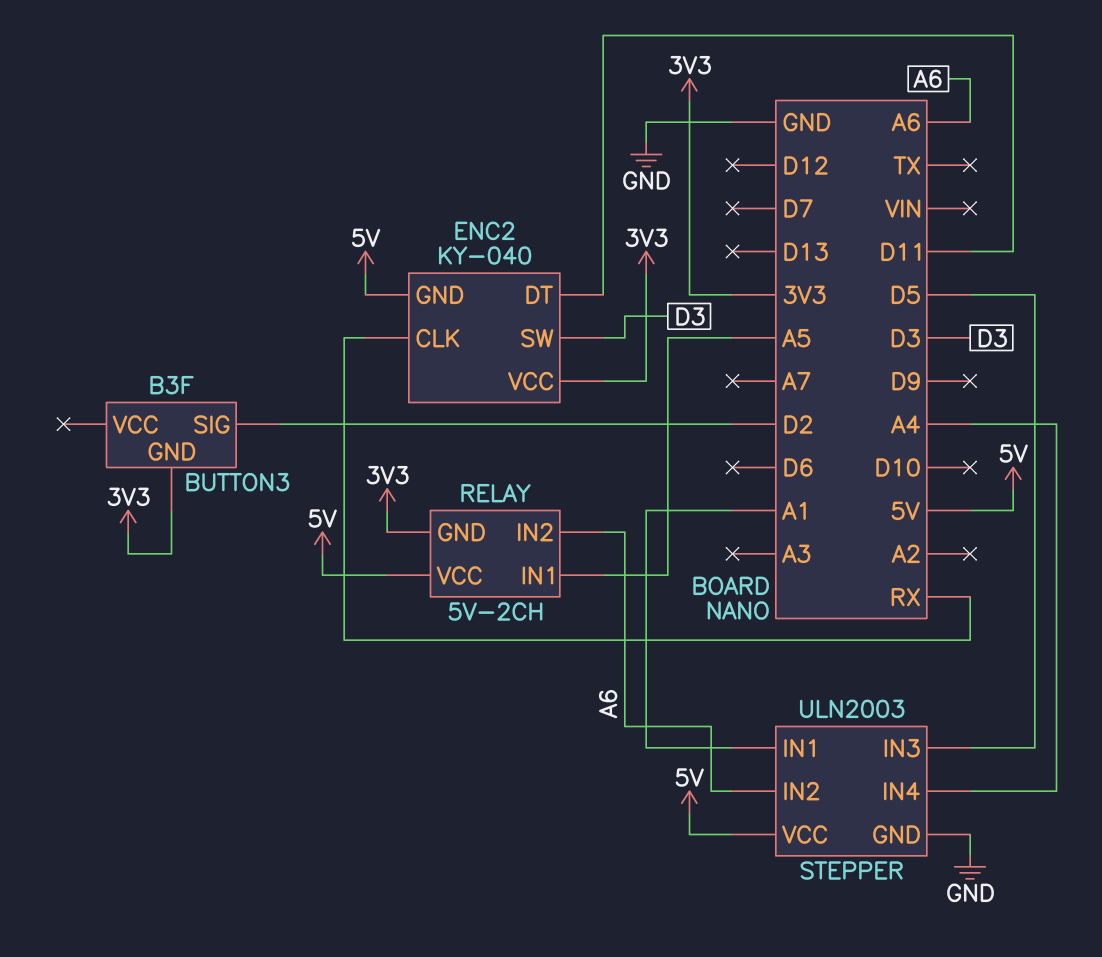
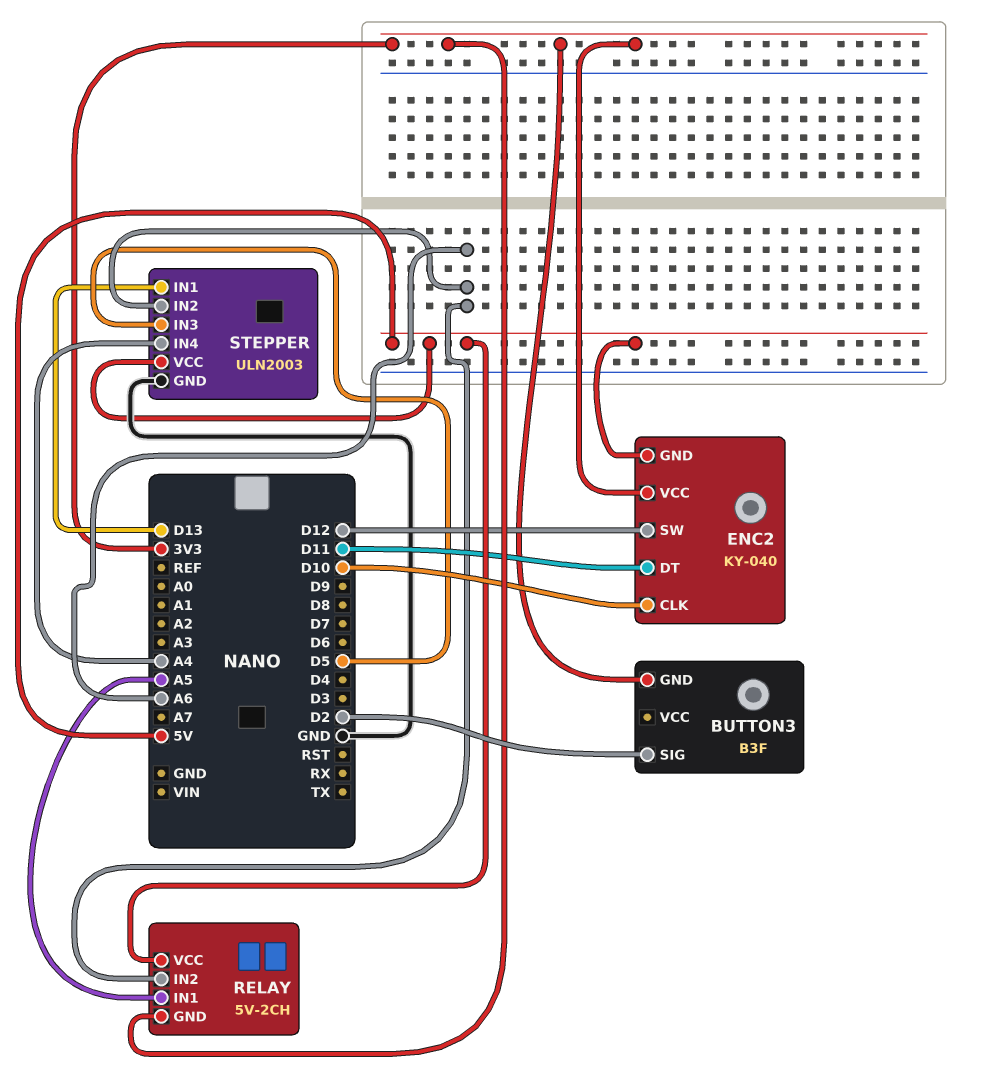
ENC2 pin CLK: RX -> D10
ENC2 pin SW: D3 -> D12
STEPPER pin IN1: A1 -> D13

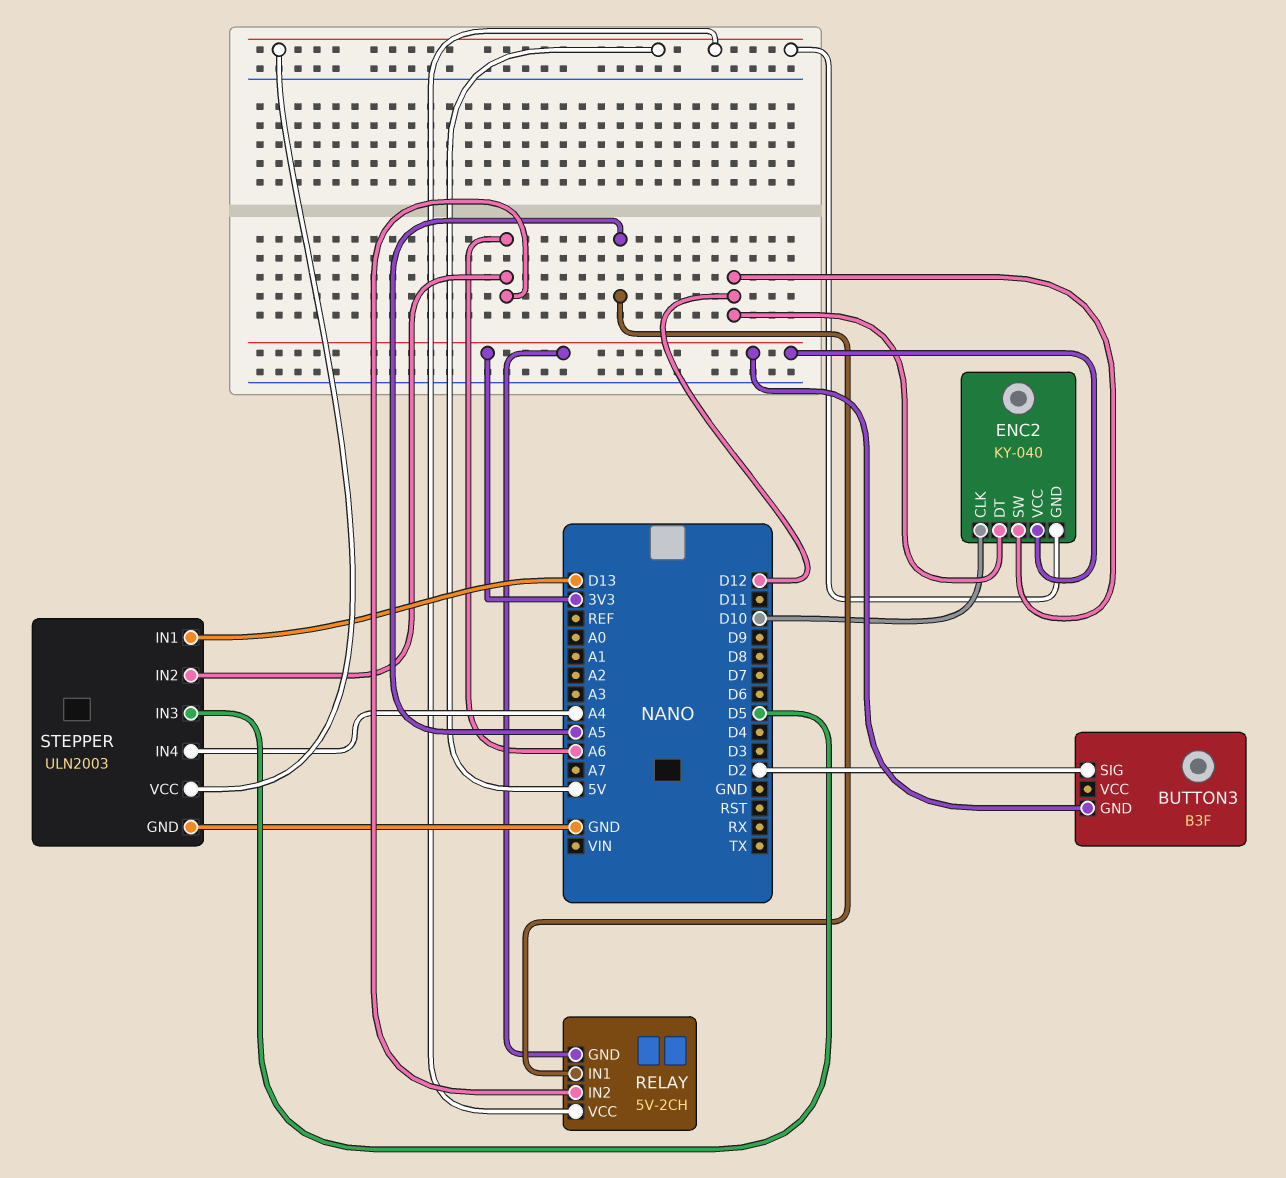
ENC2 pin DT: D11 -> D12

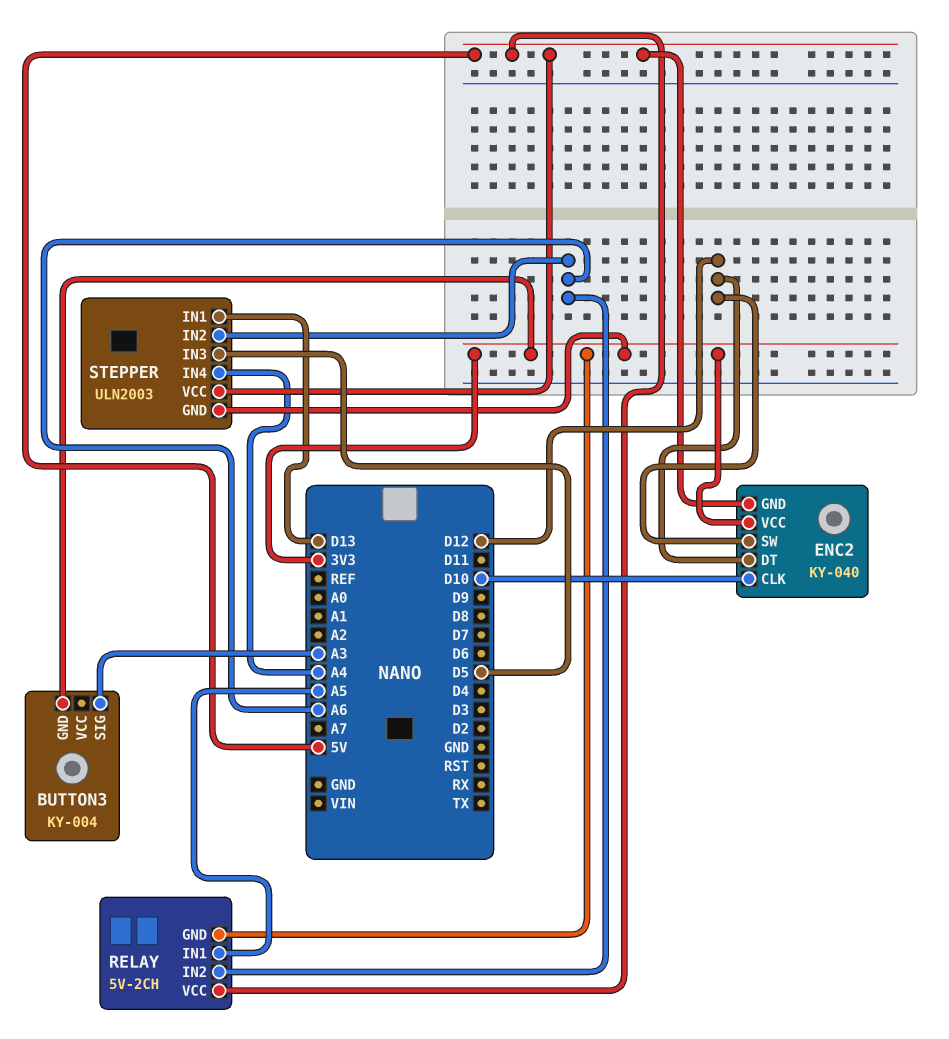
BUTTON3: B3F -> KY-004
BUTTON3 pin SIG: D2 -> A3
STEPPER pin GND: GND -> 3V3

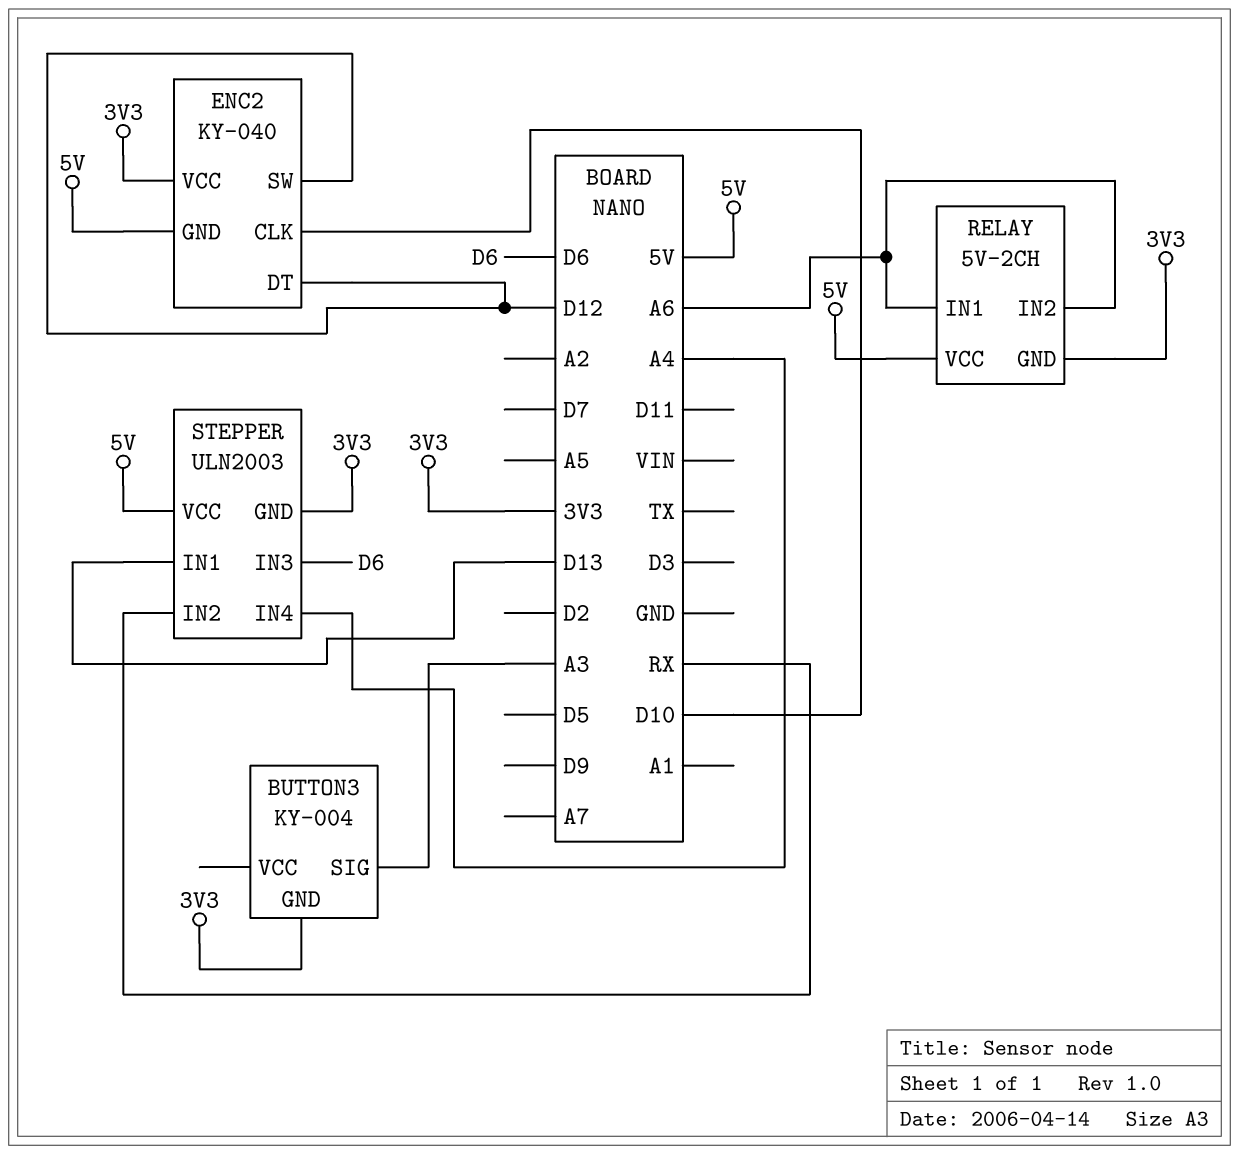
RELAY pin IN1: A5 -> A6
STEPPER pin IN2: A6 -> RX
STEPPER pin IN3: D5 -> D6

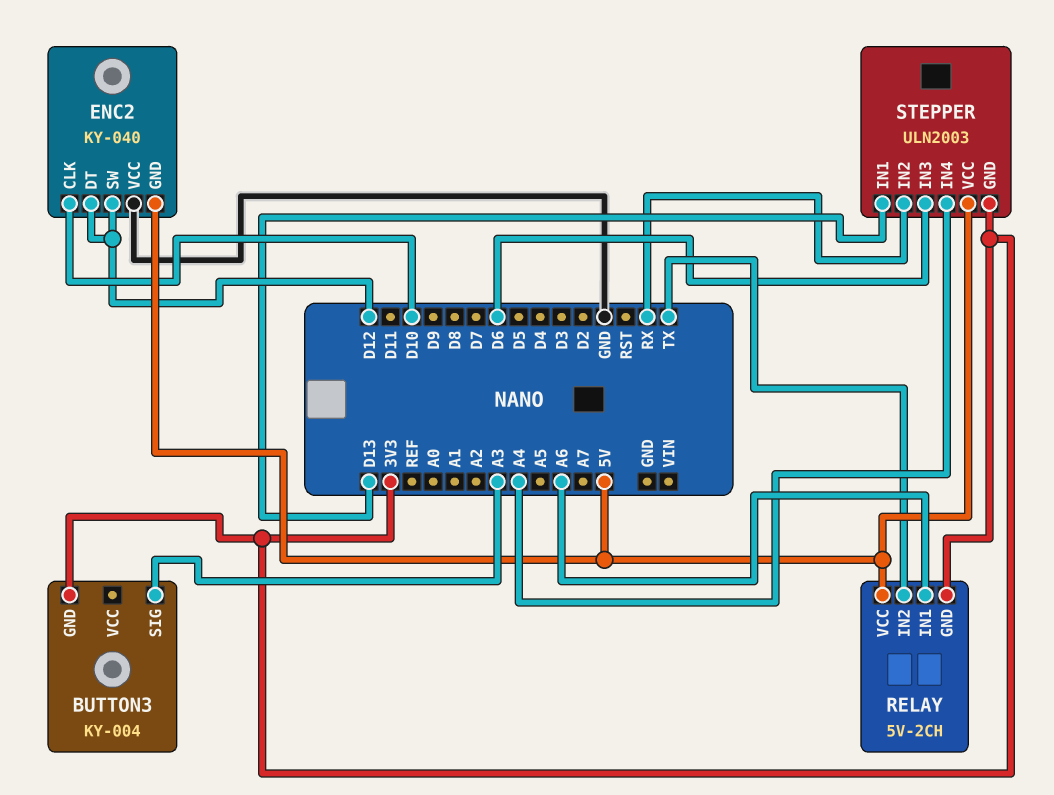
ENC2 pin VCC: 3V3 -> GND
RELAY pin IN2: A6 -> TX

